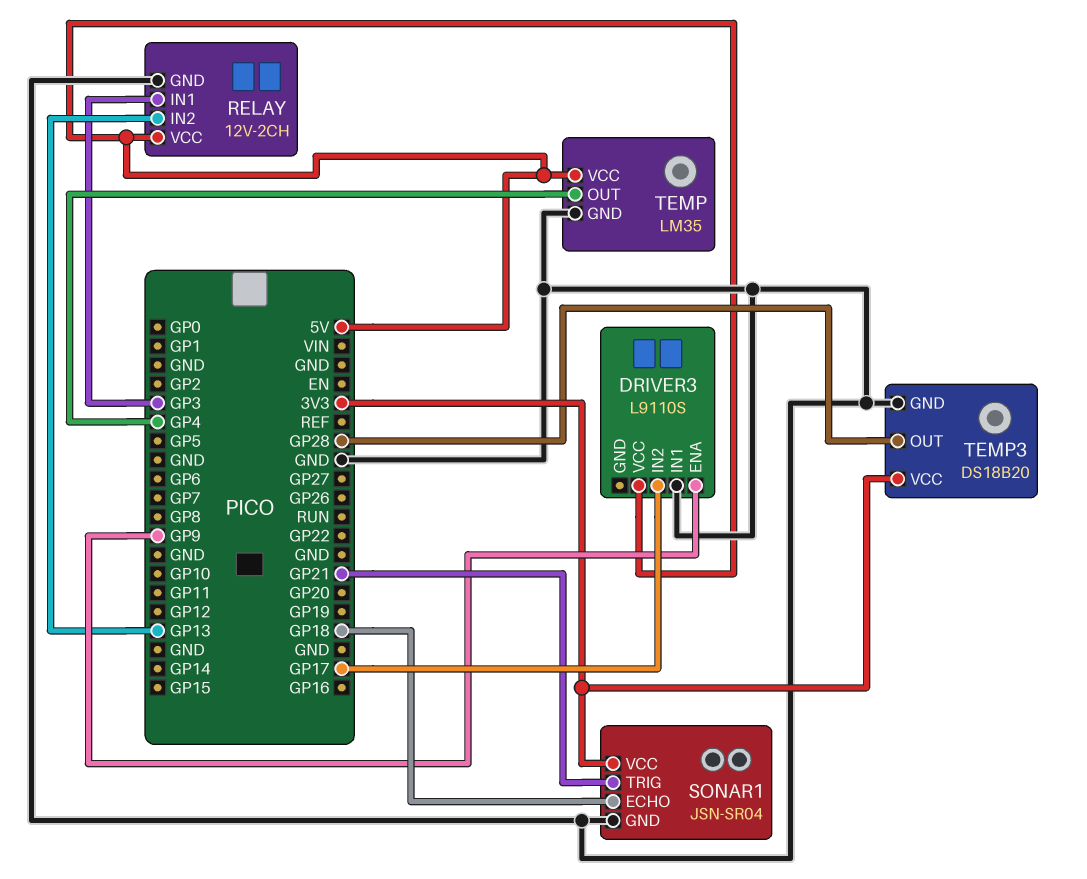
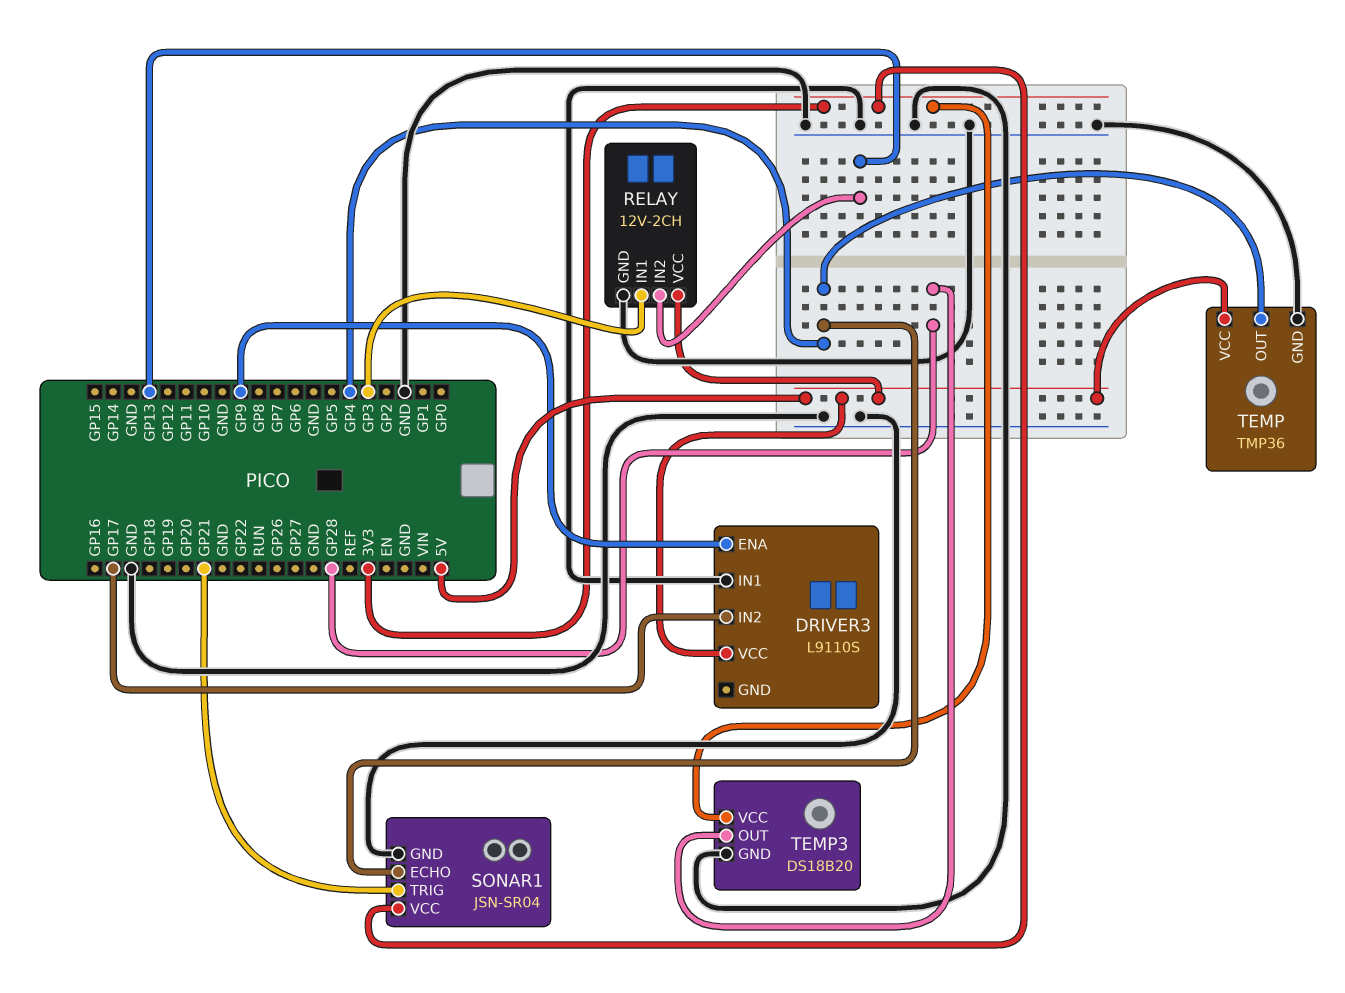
SONAR1 pin ECHO: GP18 -> GP4
TEMP: LM35 -> TMP36

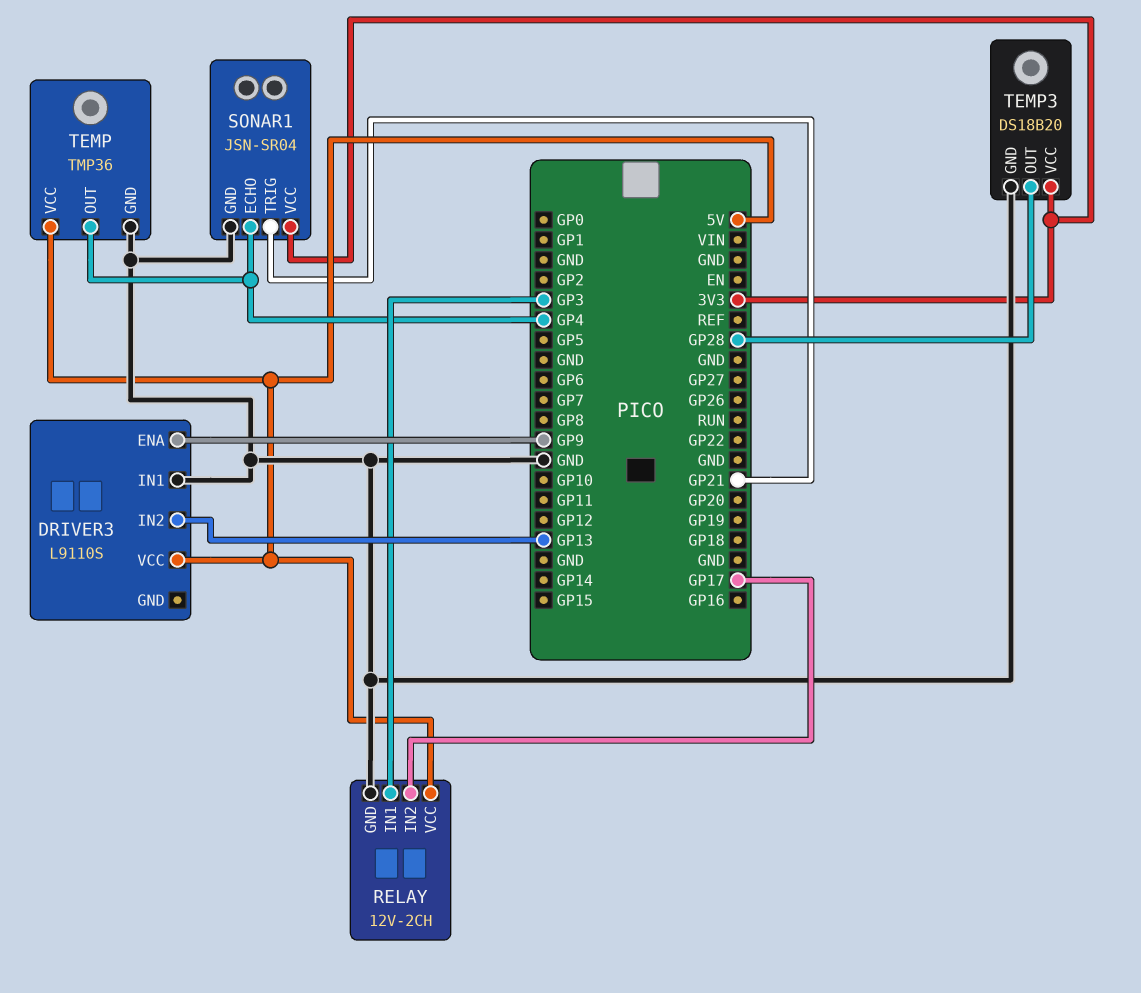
DRIVER3 pin IN2: GP17 -> GP13
RELAY pin IN2: GP13 -> GP17

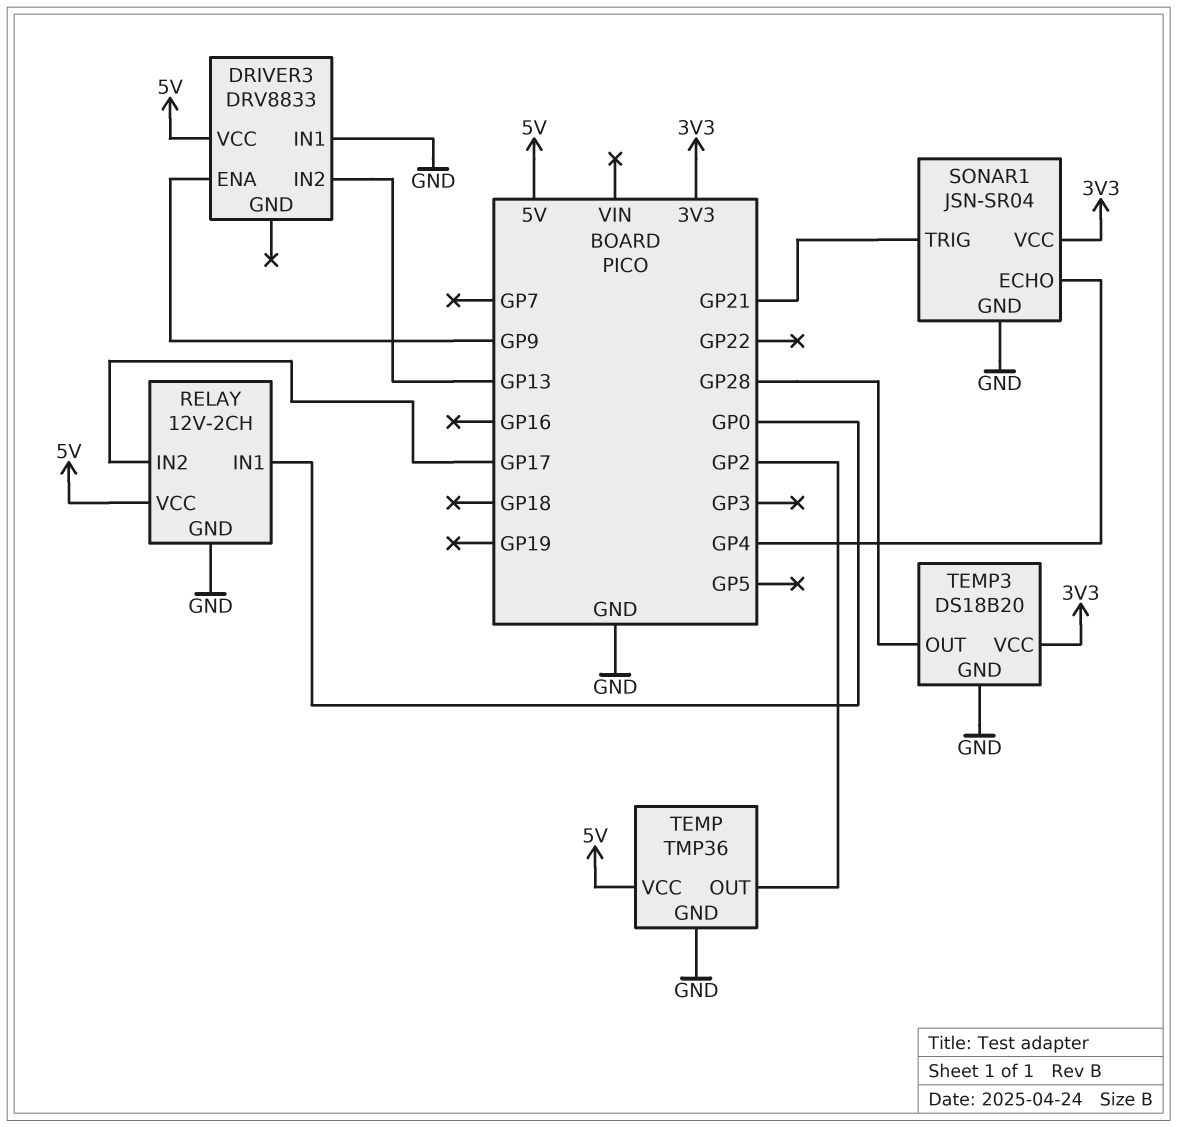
DRIVER3: L9110S -> DRV8833
RELAY pin IN1: GP3 -> GP0
TEMP pin OUT: GP4 -> GP2

